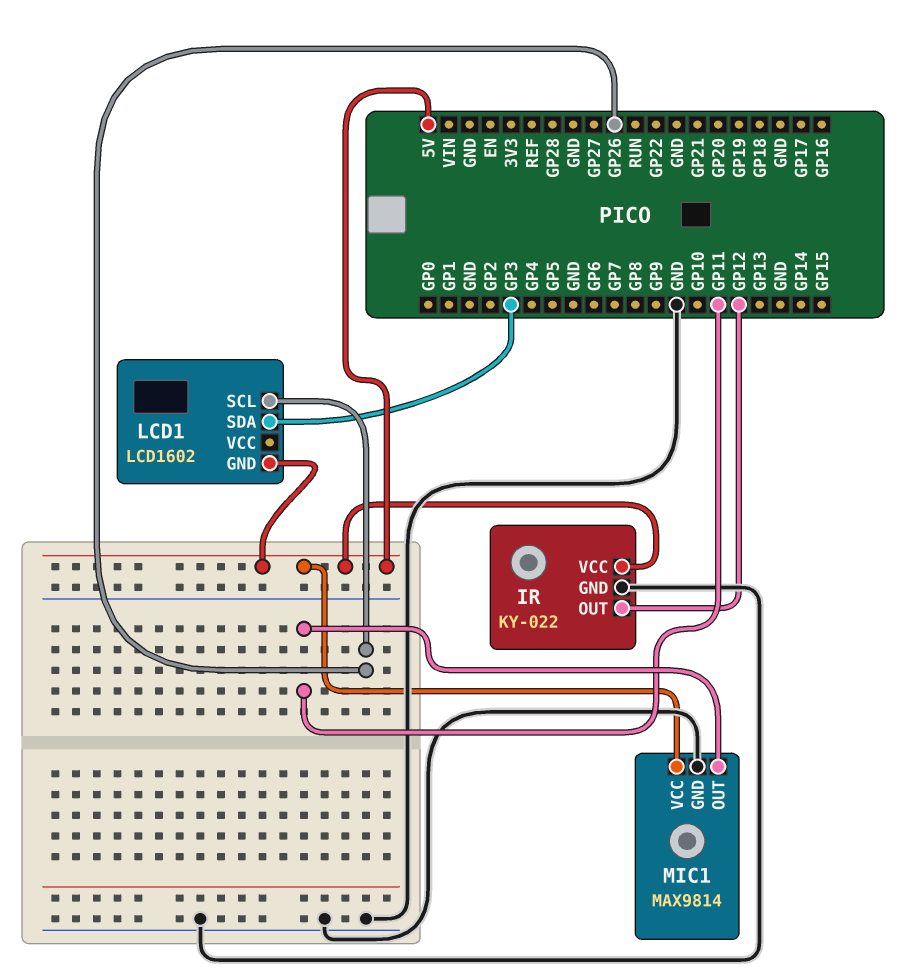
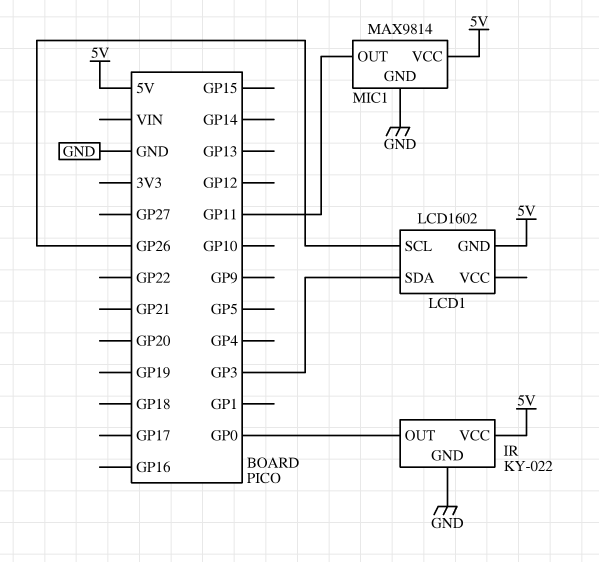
IR pin OUT: GP12 -> GP0

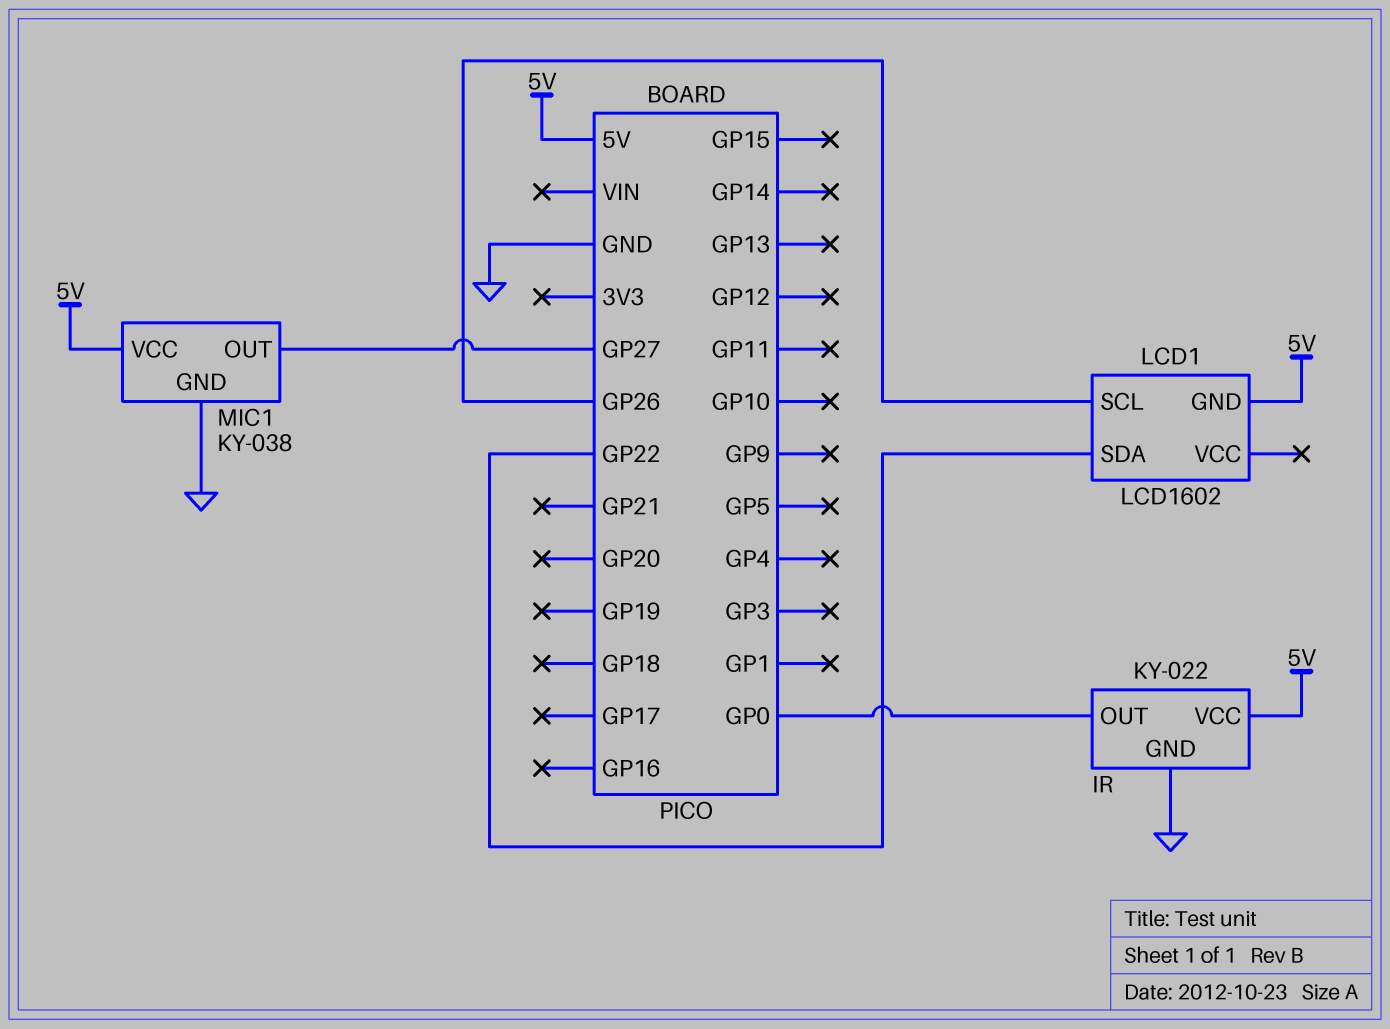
LCD1 pin SDA: GP3 -> GP22
MIC1: MAX9814 -> KY-038
MIC1 pin OUT: GP11 -> GP27

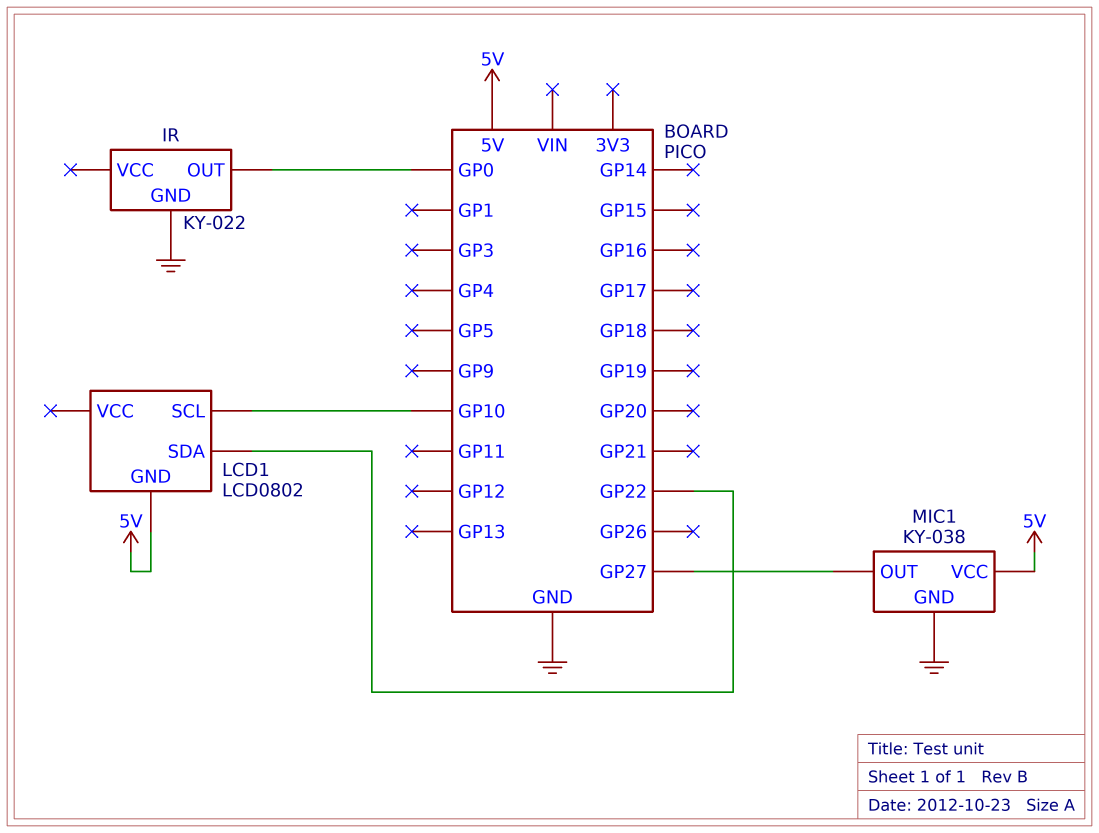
IR pin VCC: 5V -> none
LCD1: LCD1602 -> LCD0802
LCD1 pin SCL: GP26 -> GP10

